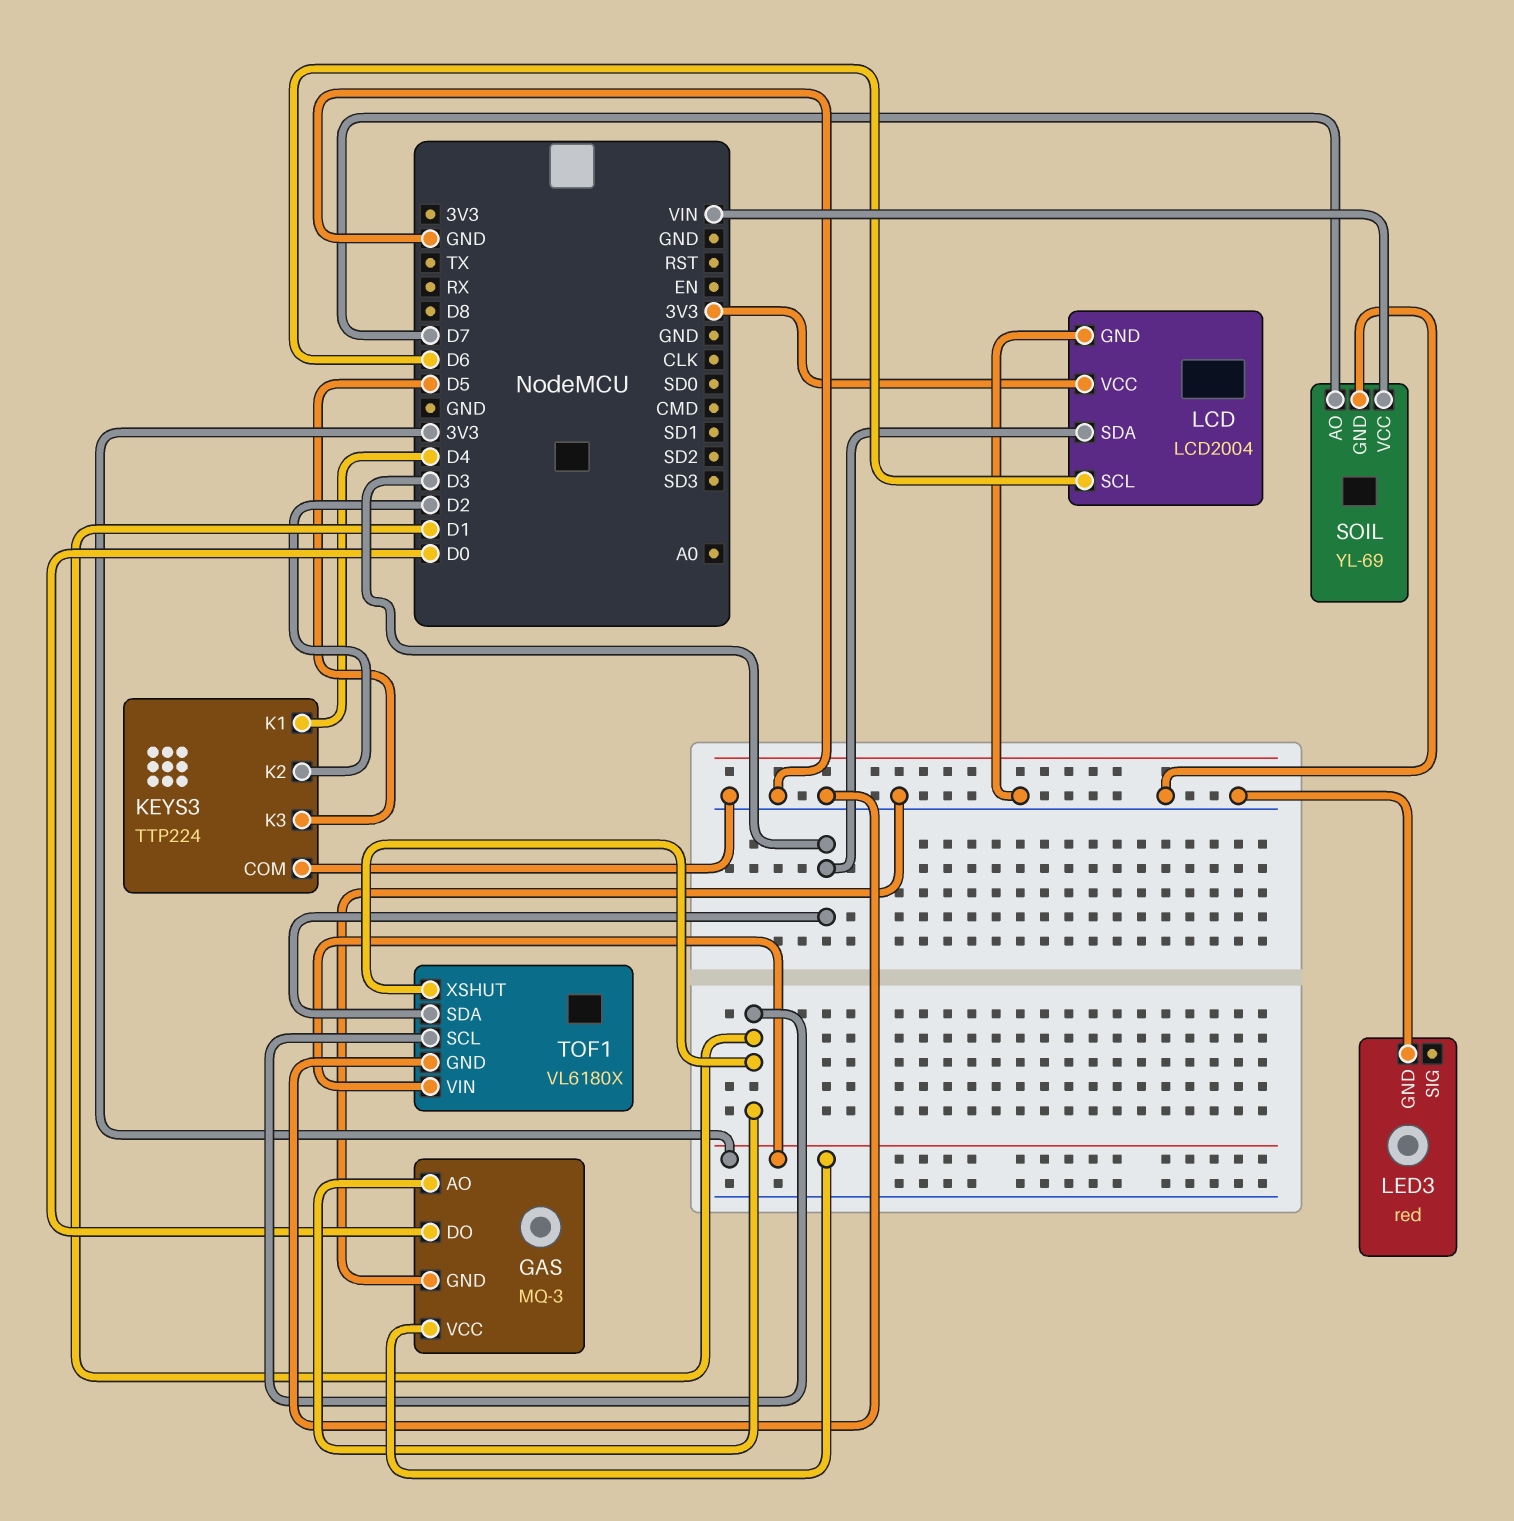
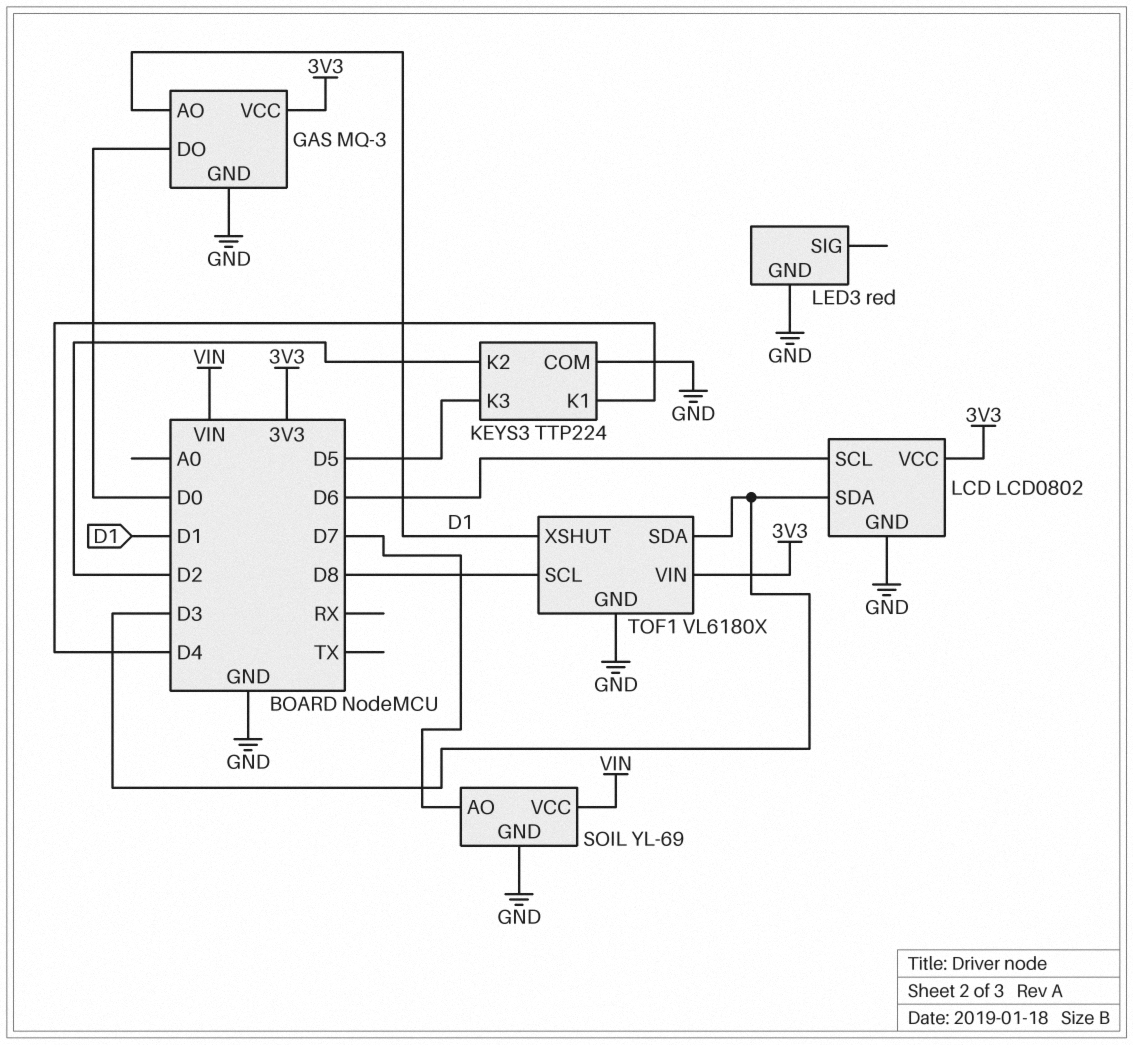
LCD: LCD2004 -> LCD0802
TOF1 pin SCL: D1 -> D8

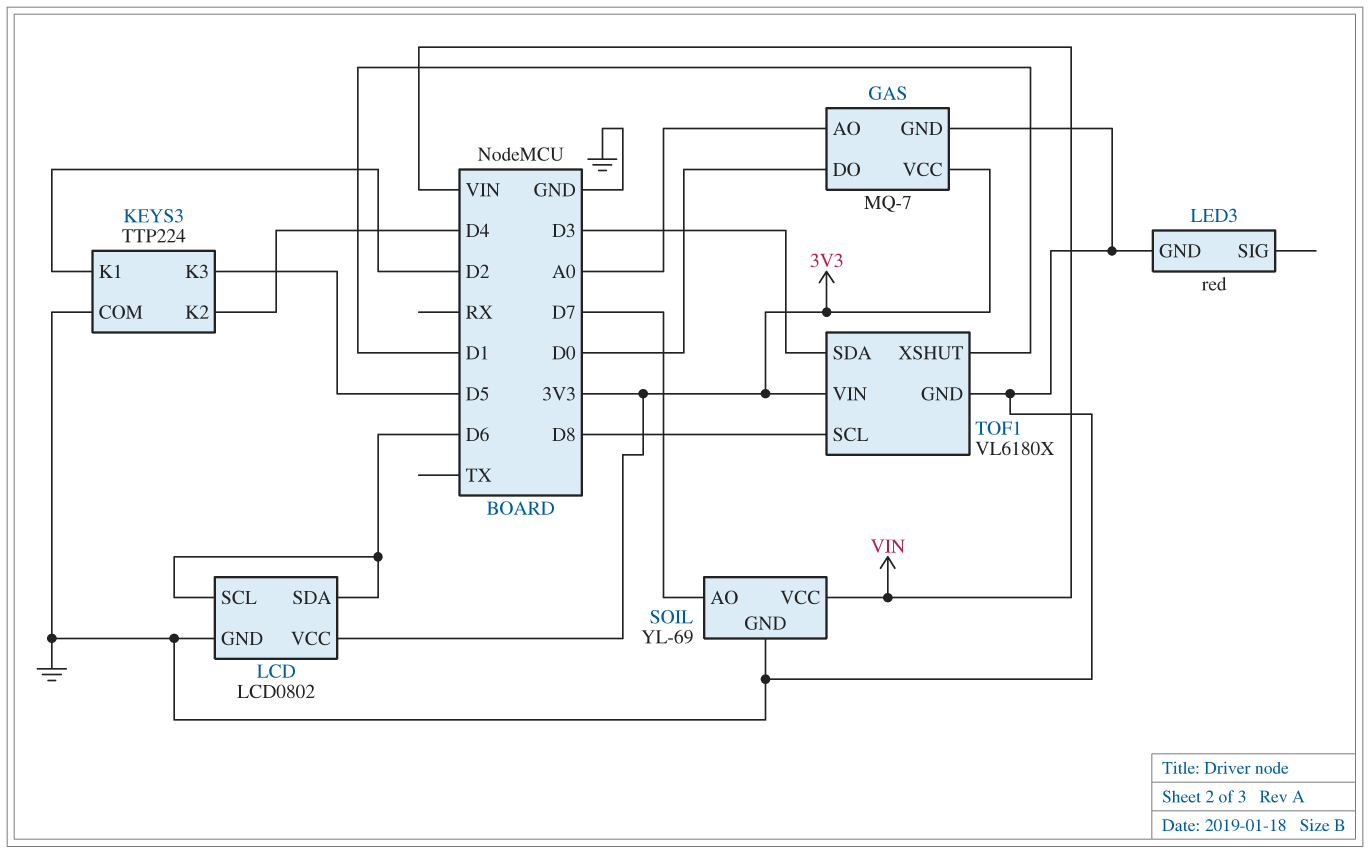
GAS: MQ-3 -> MQ-7
GAS pin AO: D1 -> A0
KEYS3 pin K1: D4 -> D2
KEYS3 pin K2: D2 -> D4
LCD pin SDA: D3 -> D6

